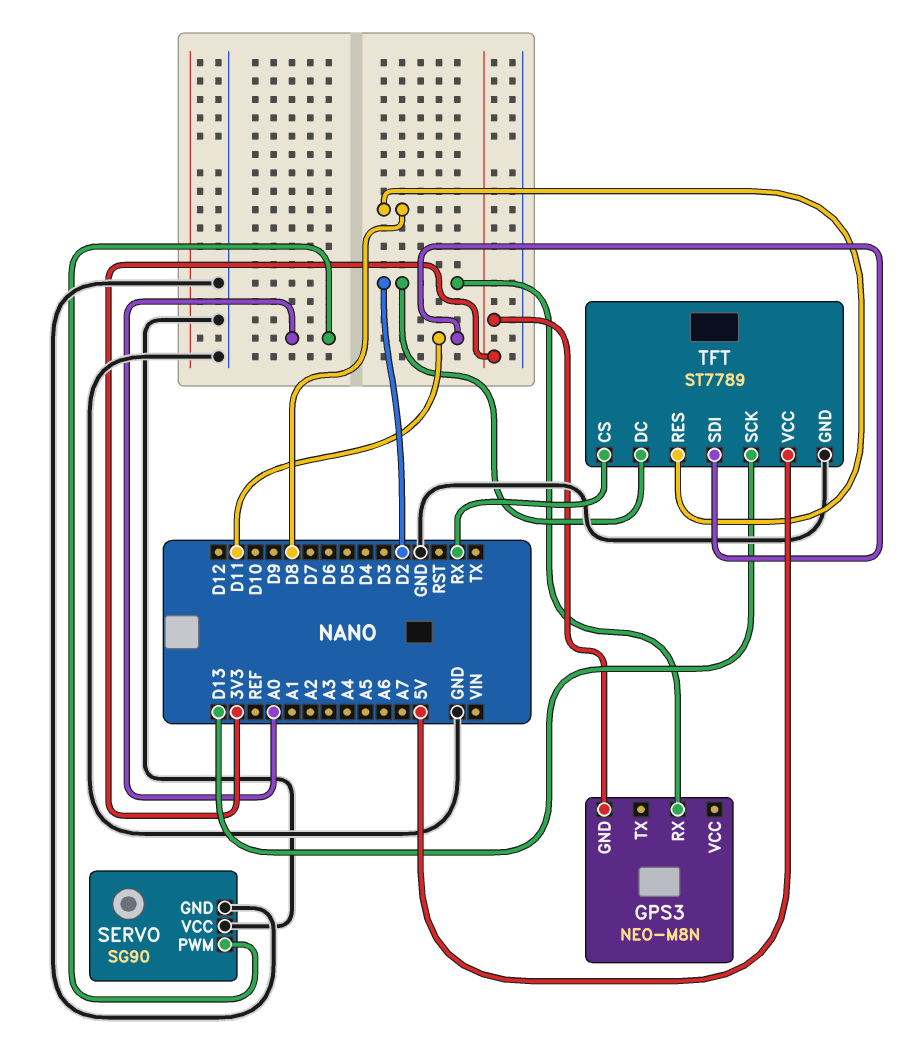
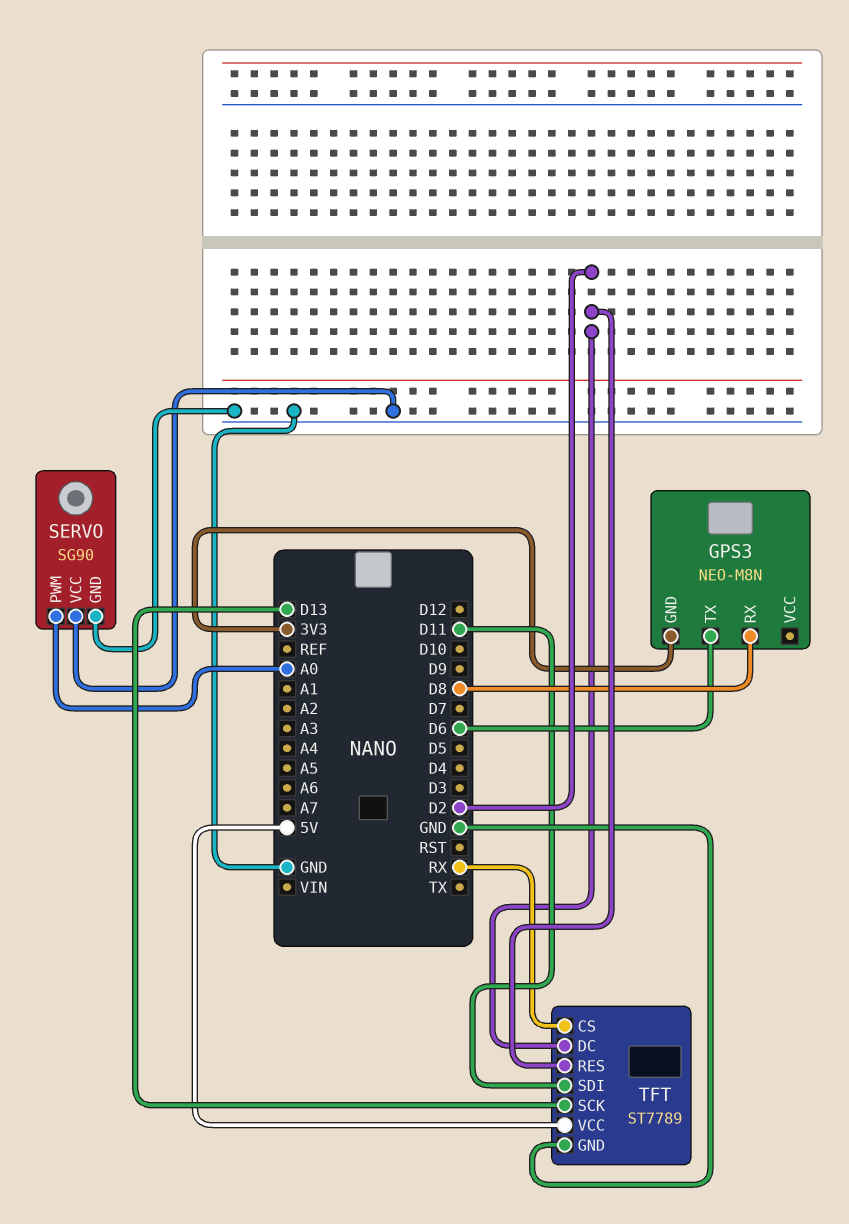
GPS3 pin RX: D2 -> D8
GPS3 pin TX: none -> D6
TFT pin RES: D8 -> D2

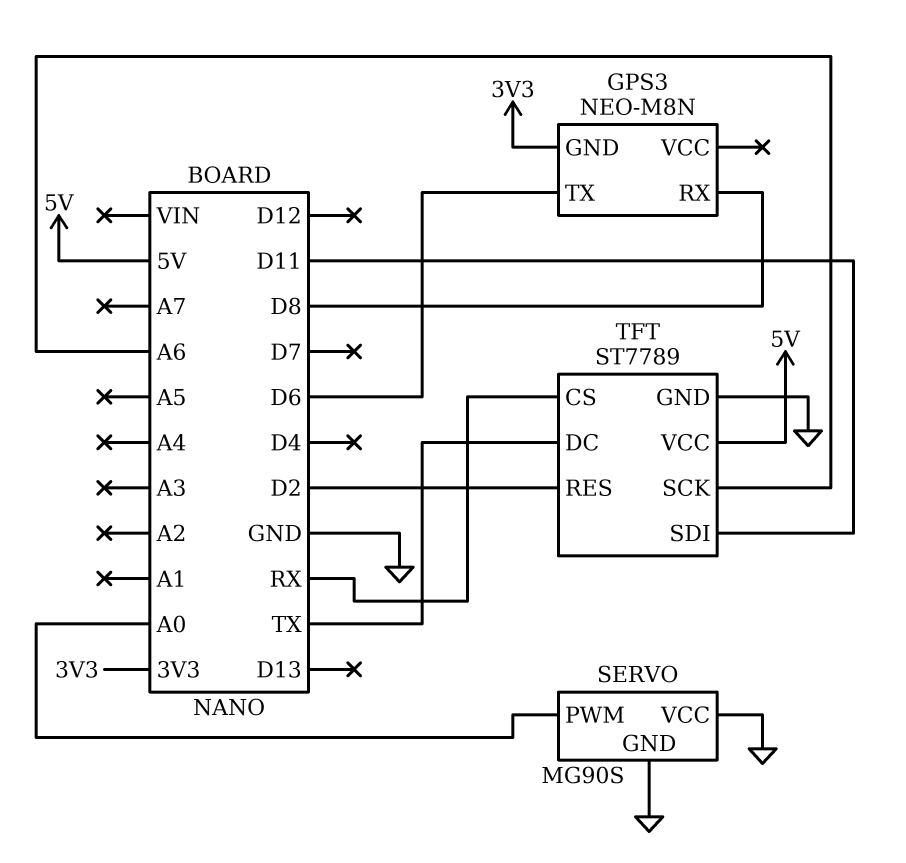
SERVO: SG90 -> MG90S
TFT pin DC: D2 -> TX
TFT pin SCK: D13 -> A6

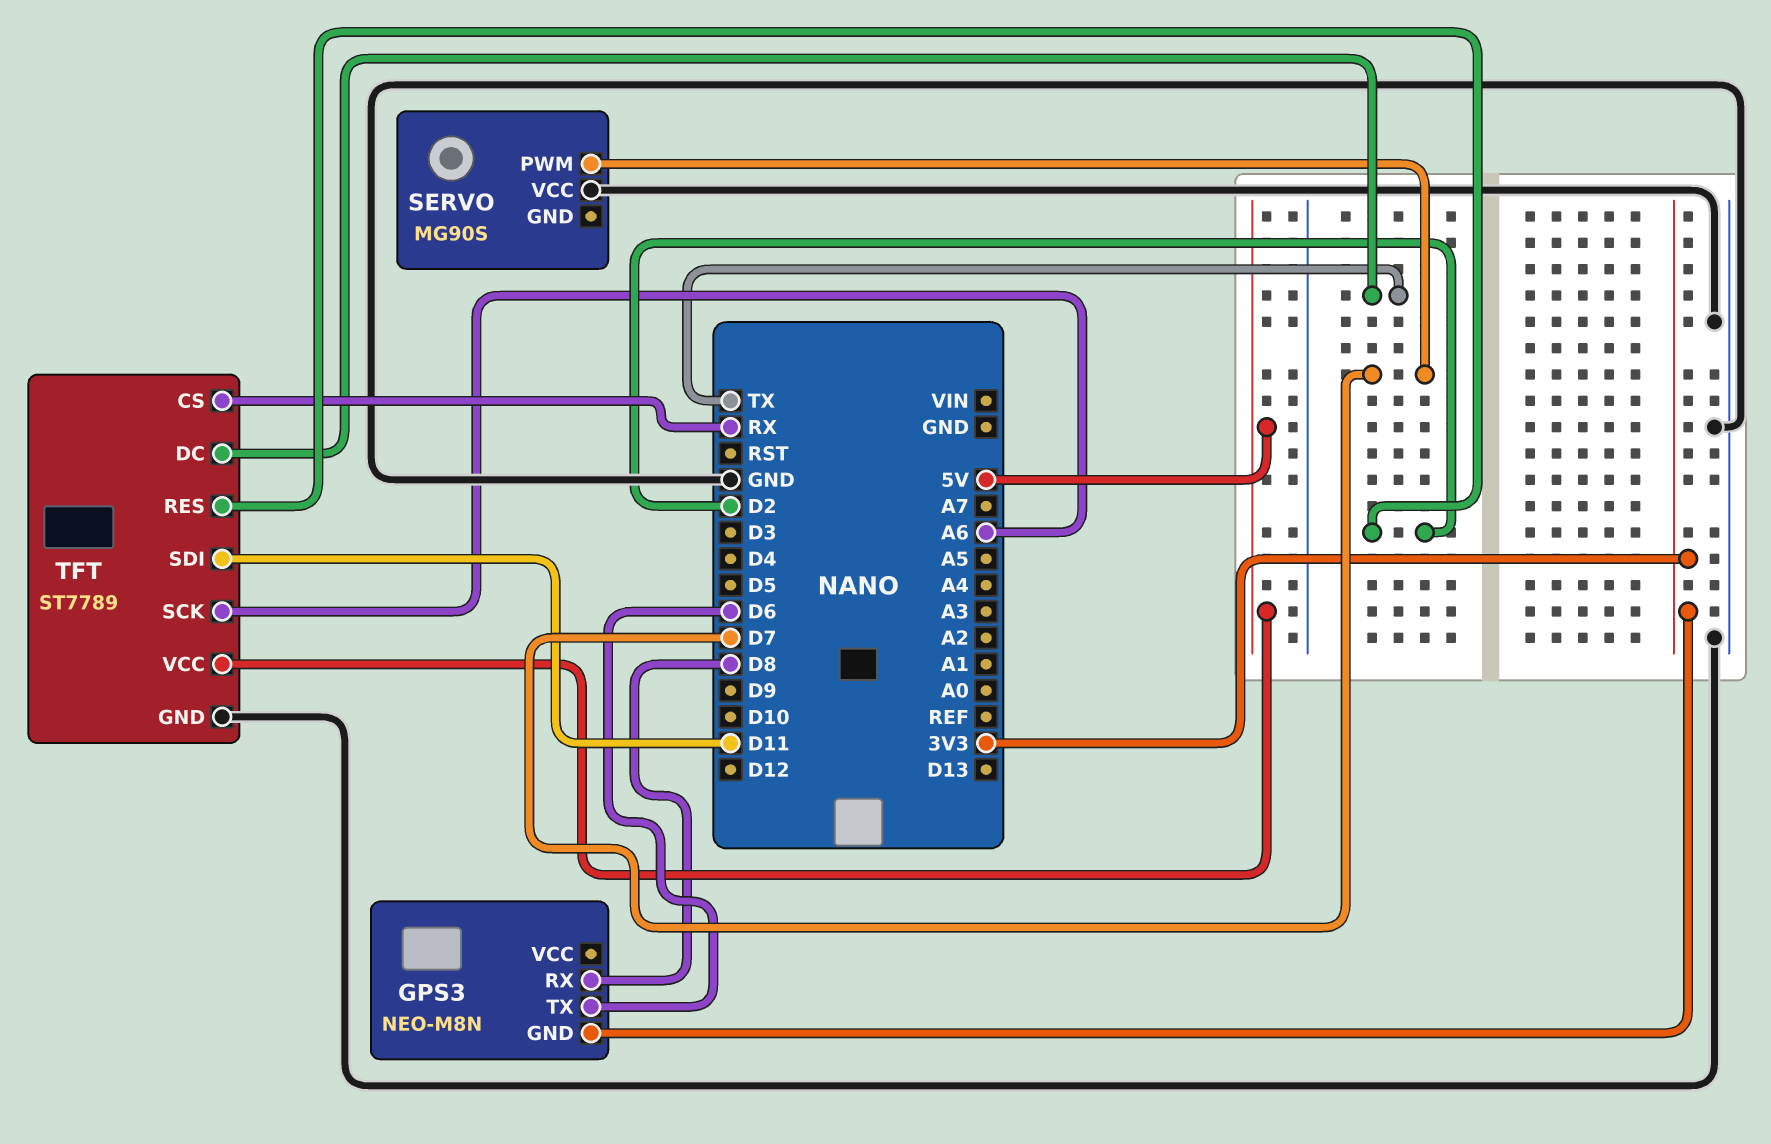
SERVO pin GND: GND -> none
SERVO pin PWM: A0 -> D7

